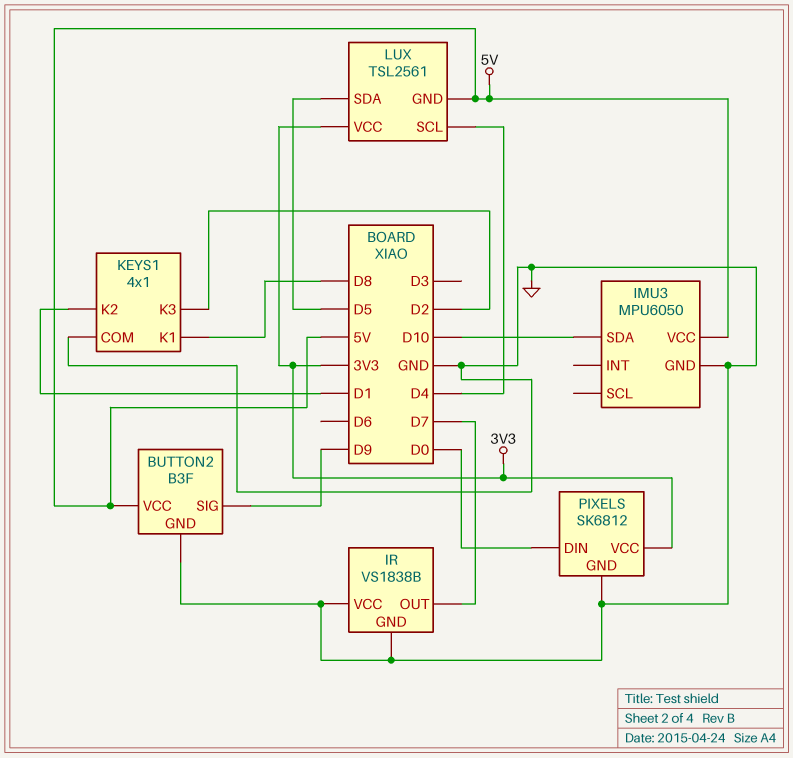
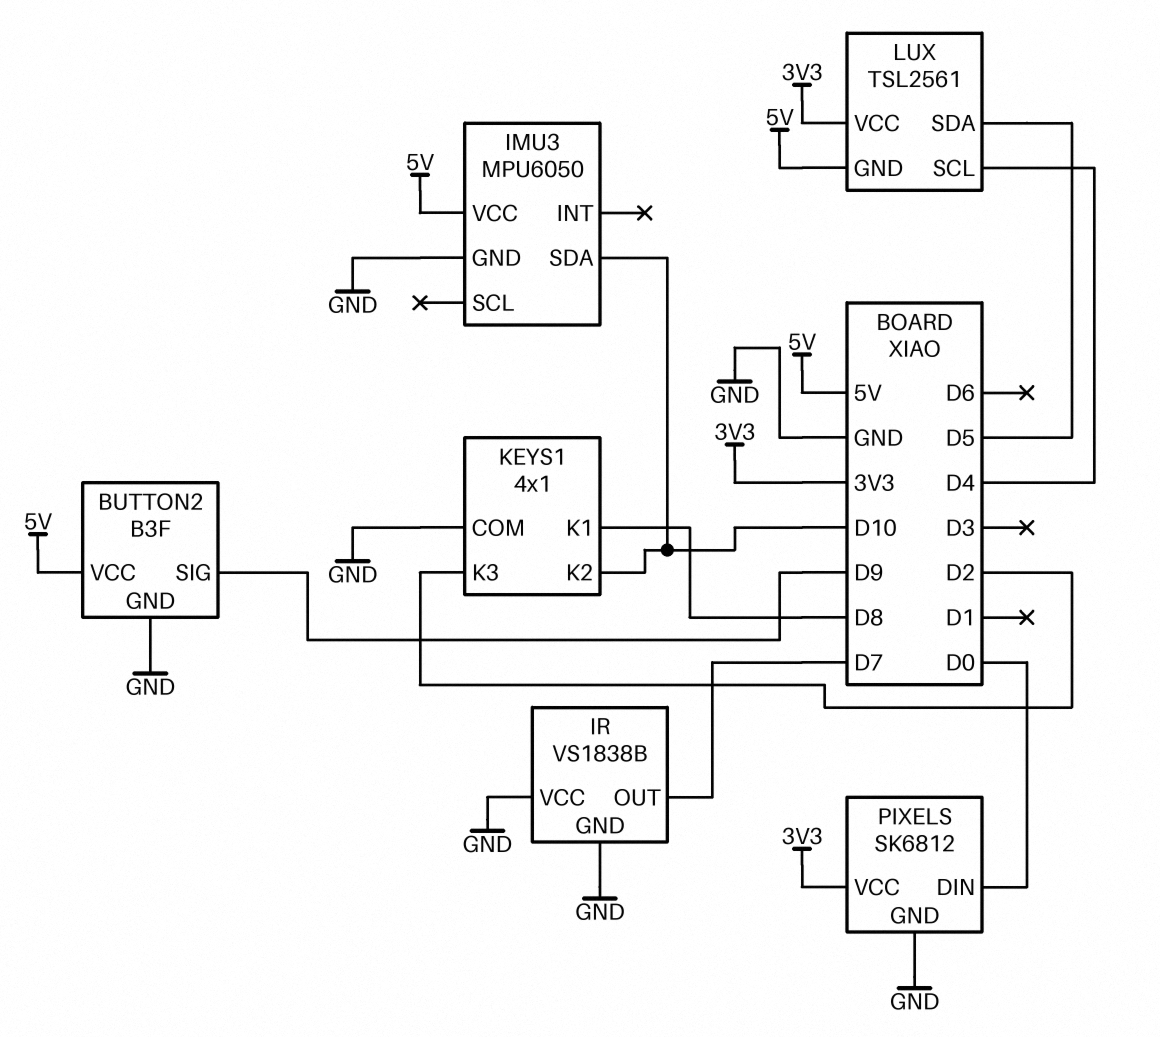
KEYS1 pin K2: D1 -> D10

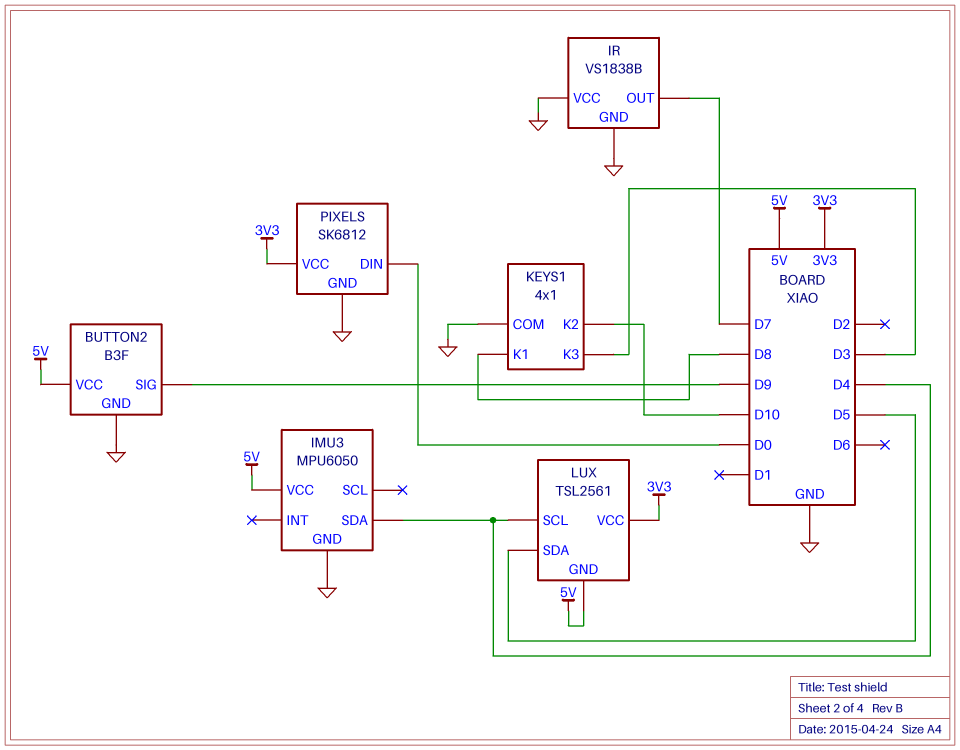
IMU3 pin SDA: D10 -> D4
KEYS1 pin K3: D2 -> D3

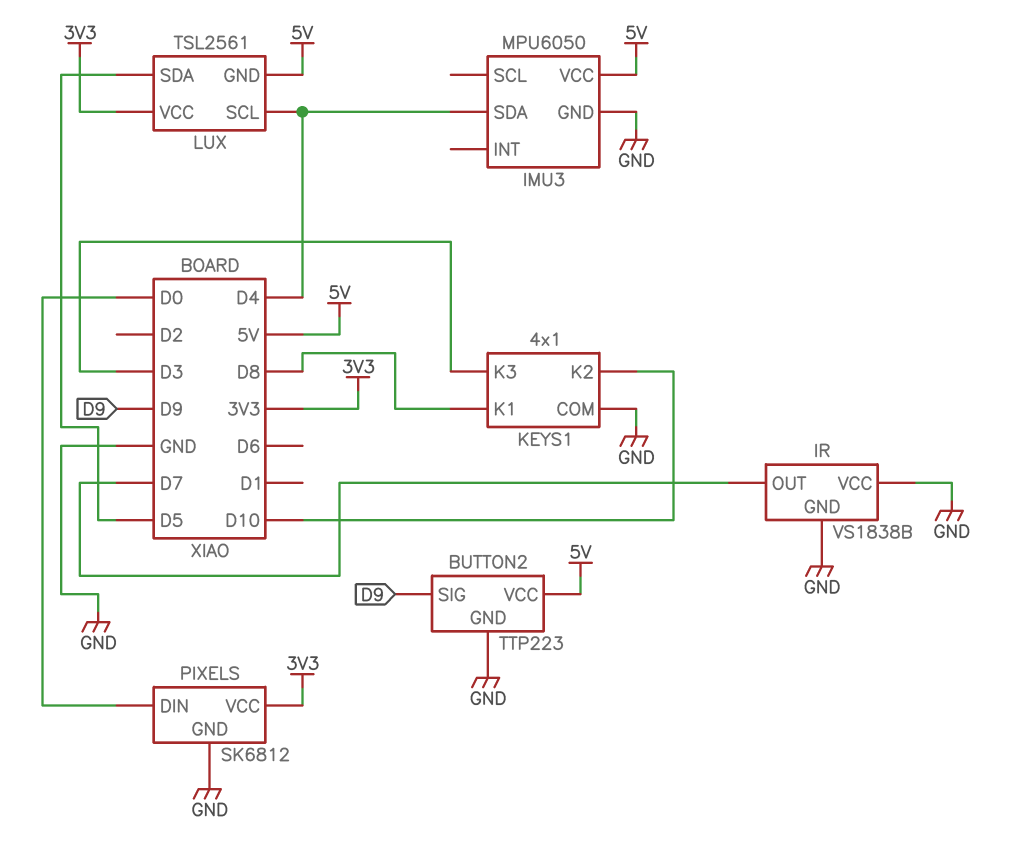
BUTTON2: B3F -> TTP223

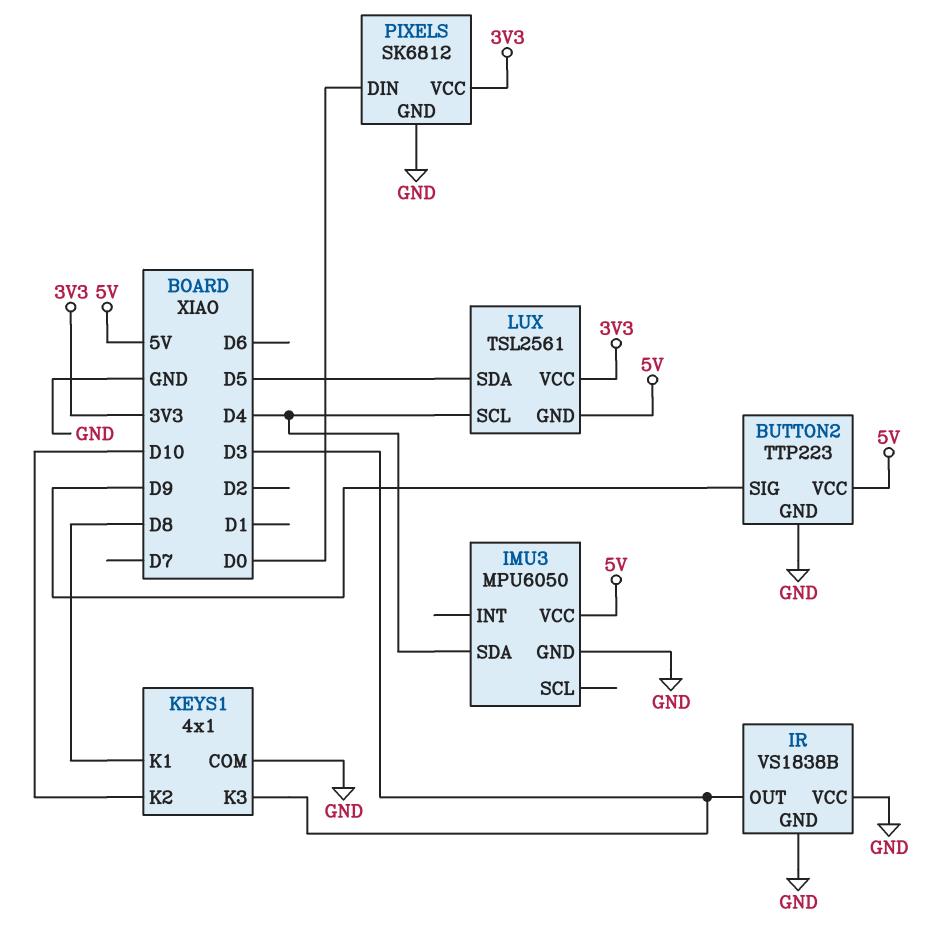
IR pin OUT: D7 -> D3

